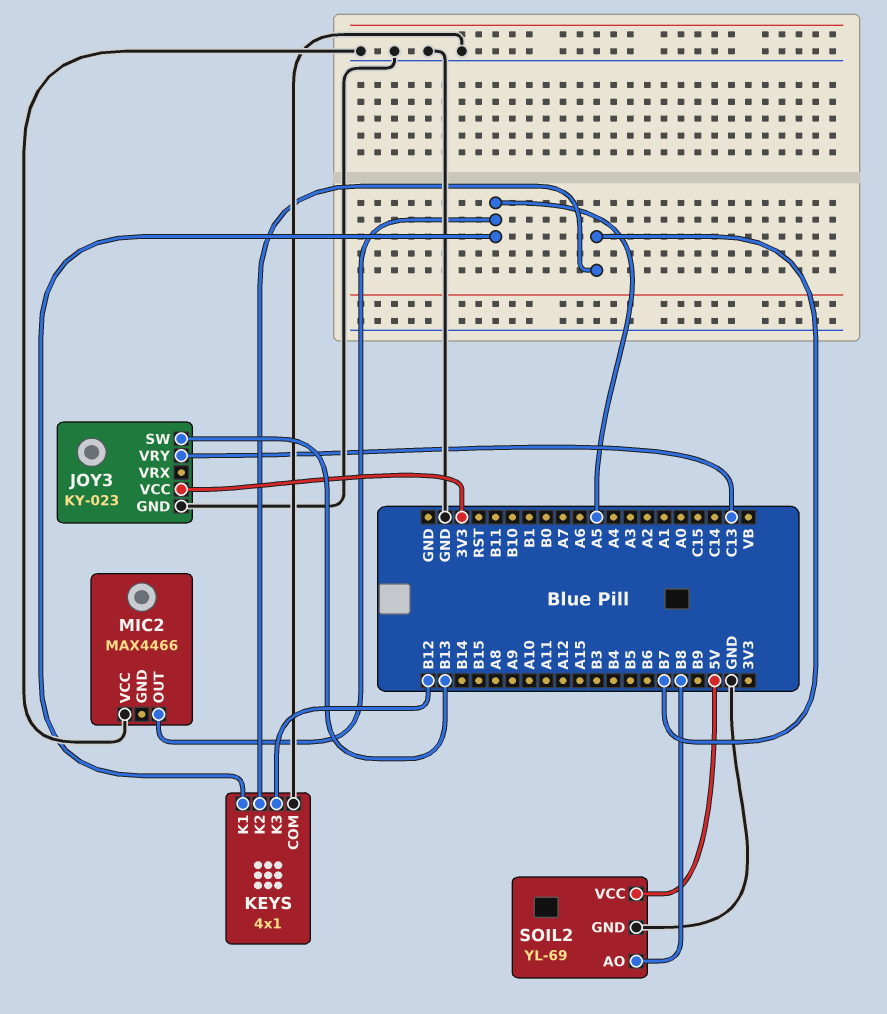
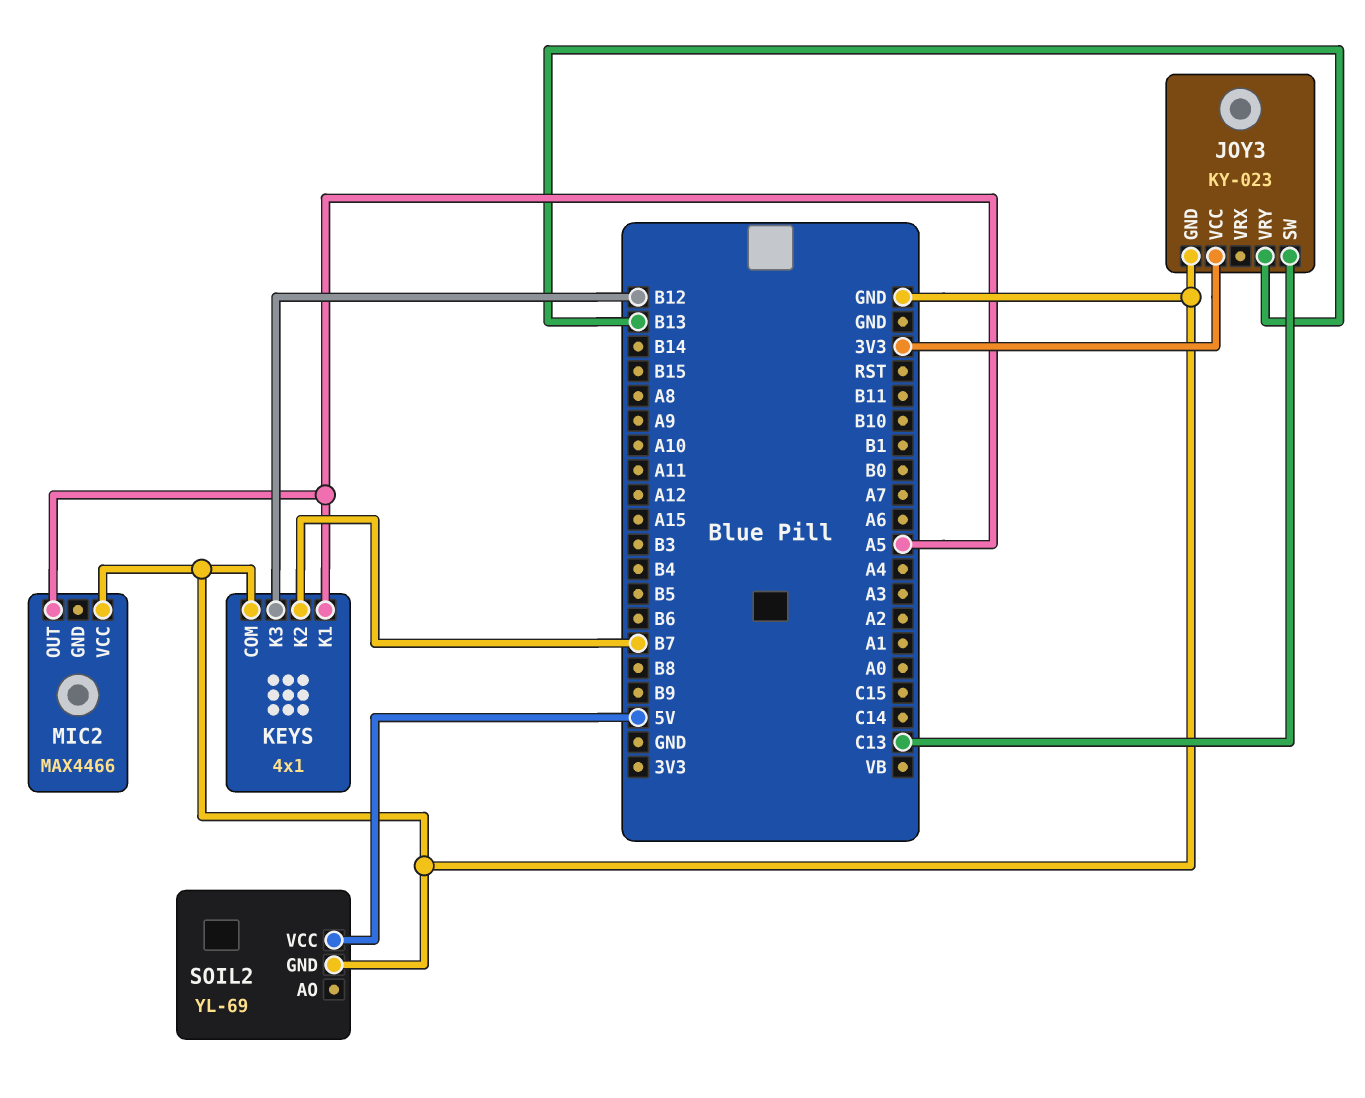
JOY3 pin SW: B13 -> C13
JOY3 pin VRY: C13 -> B13
SOIL2 pin AO: B8 -> none

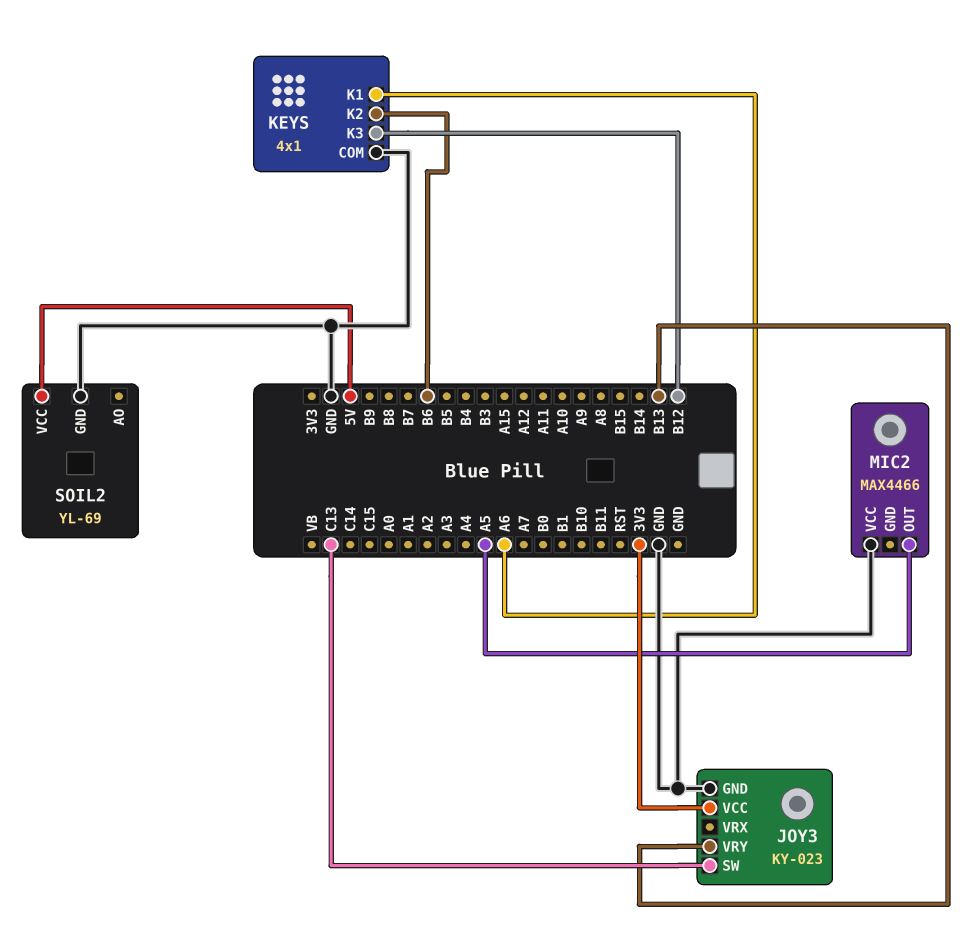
KEYS pin K1: A5 -> A6
KEYS pin K2: B7 -> B6

